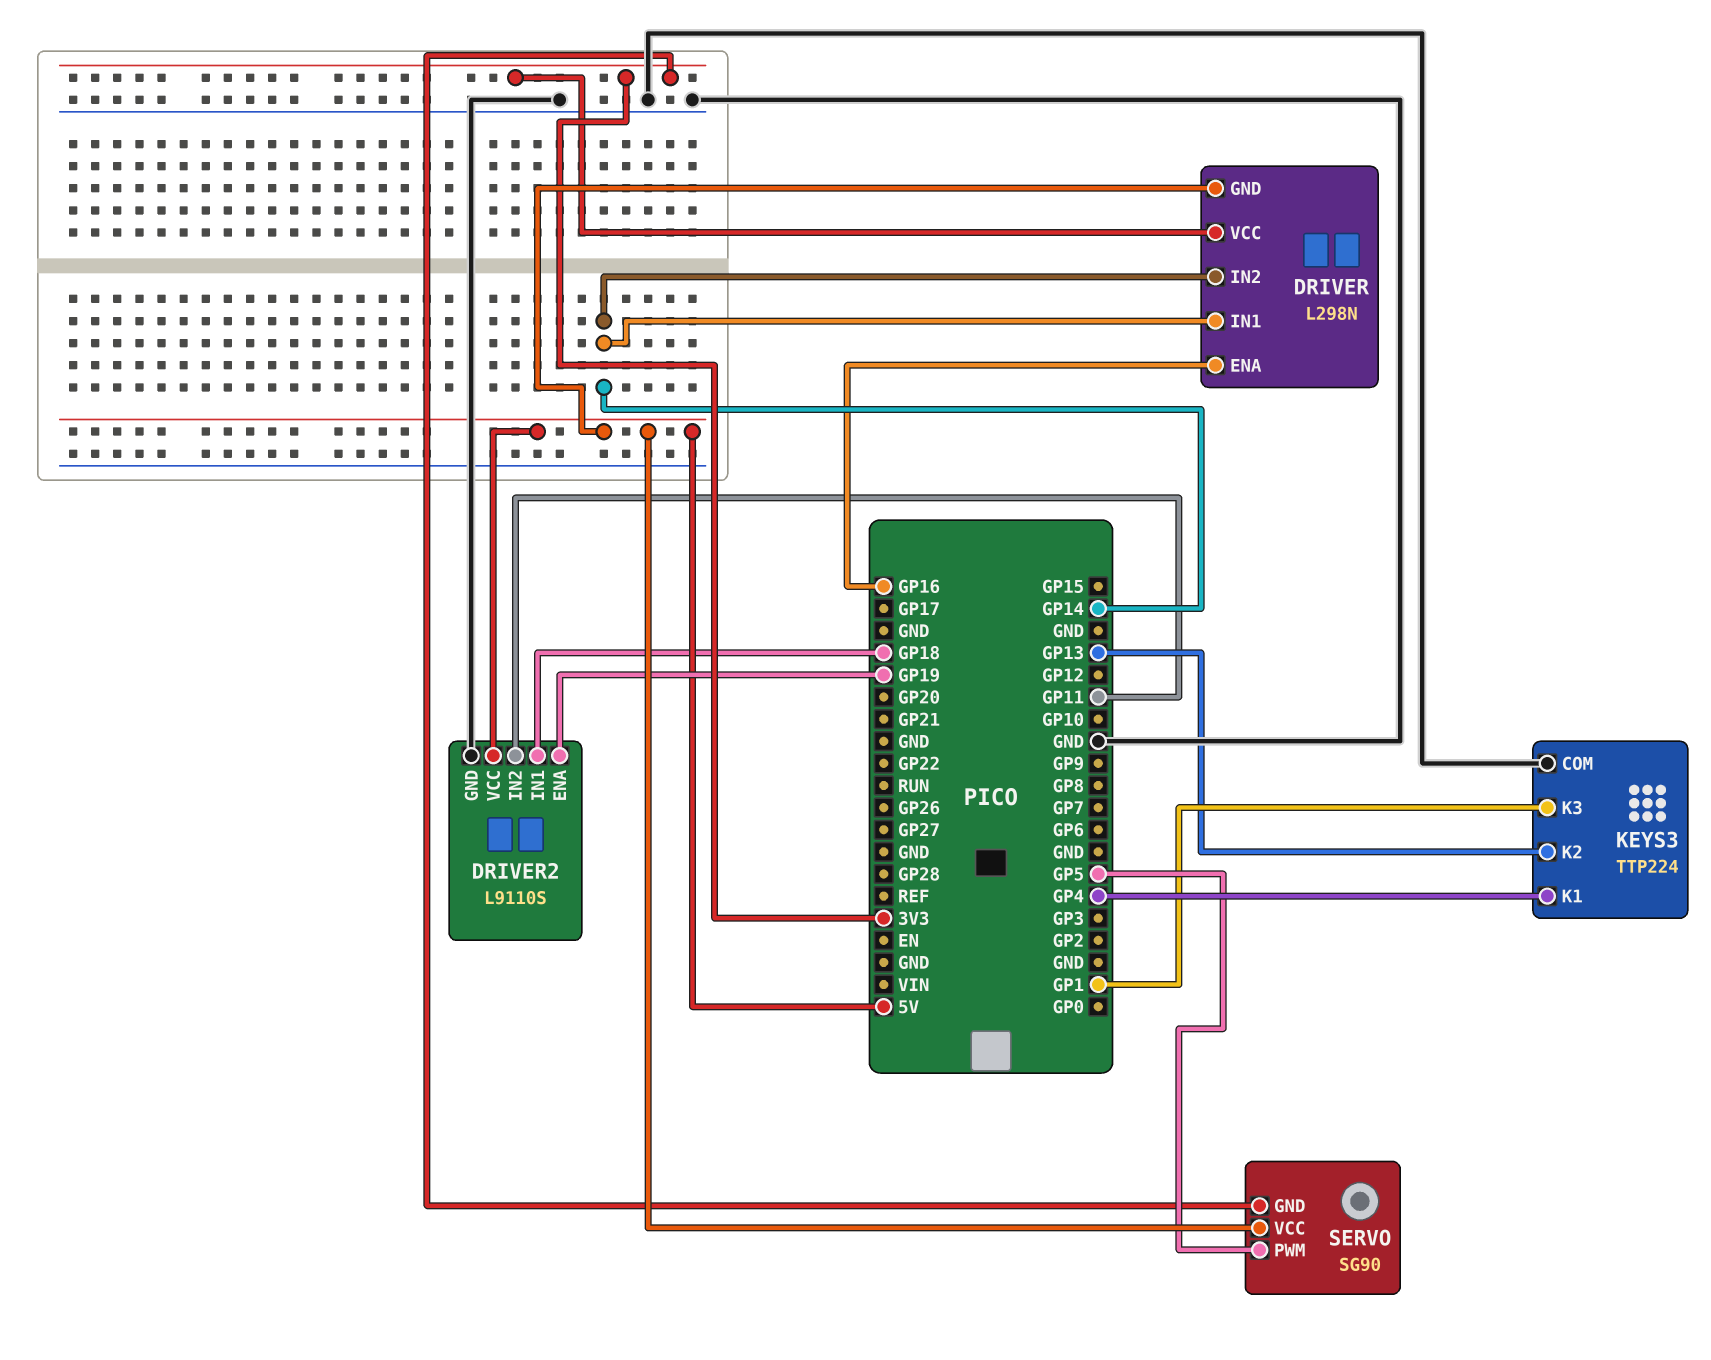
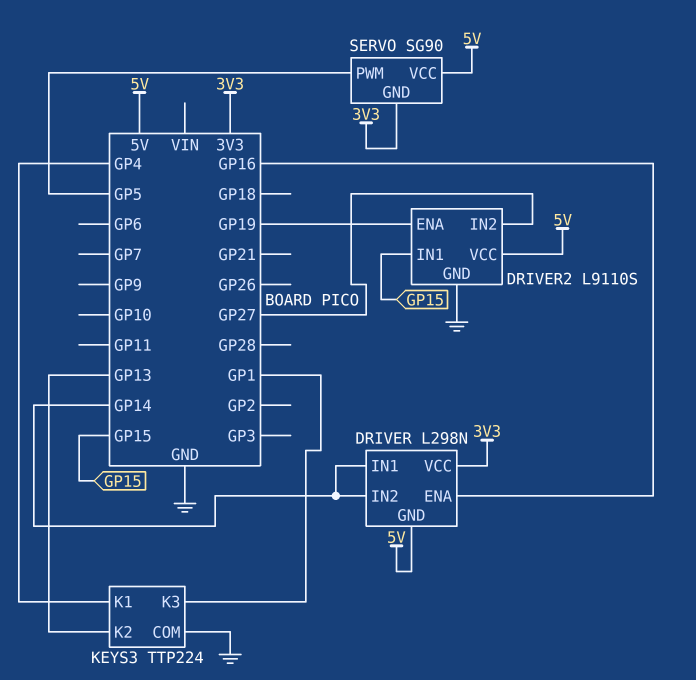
DRIVER2 pin IN1: GP18 -> GP15
DRIVER2 pin IN2: GP11 -> GP27

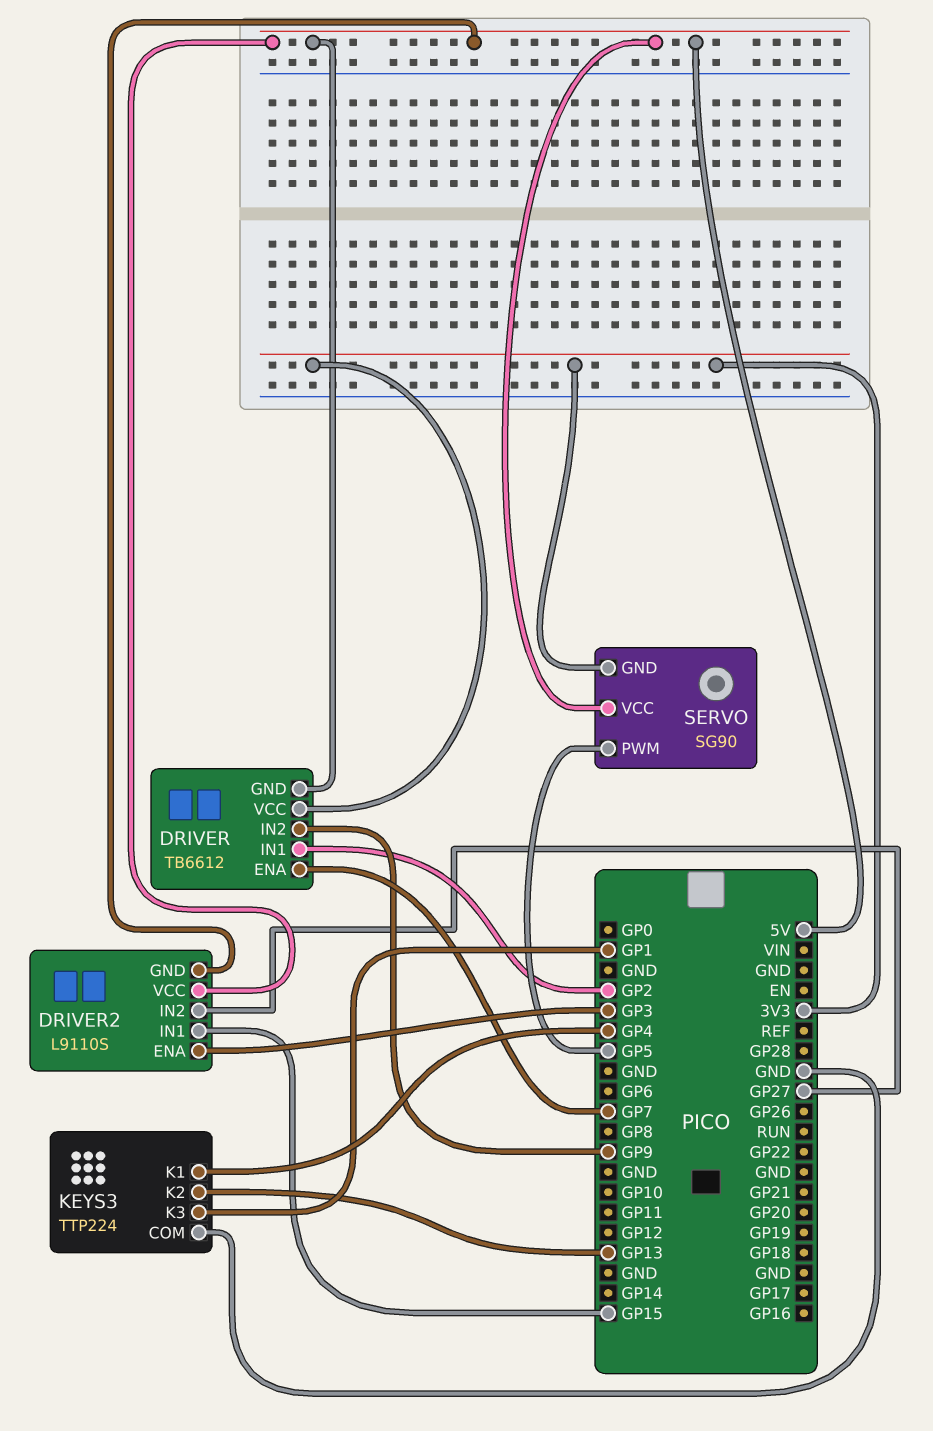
DRIVER: L298N -> TB6612
DRIVER pin ENA: GP16 -> GP7
DRIVER pin IN1: GP14 -> GP2
DRIVER pin IN2: GP14 -> GP9
DRIVER2 pin ENA: GP19 -> GP3
DRIVER2 pin GND: GND -> 5V

